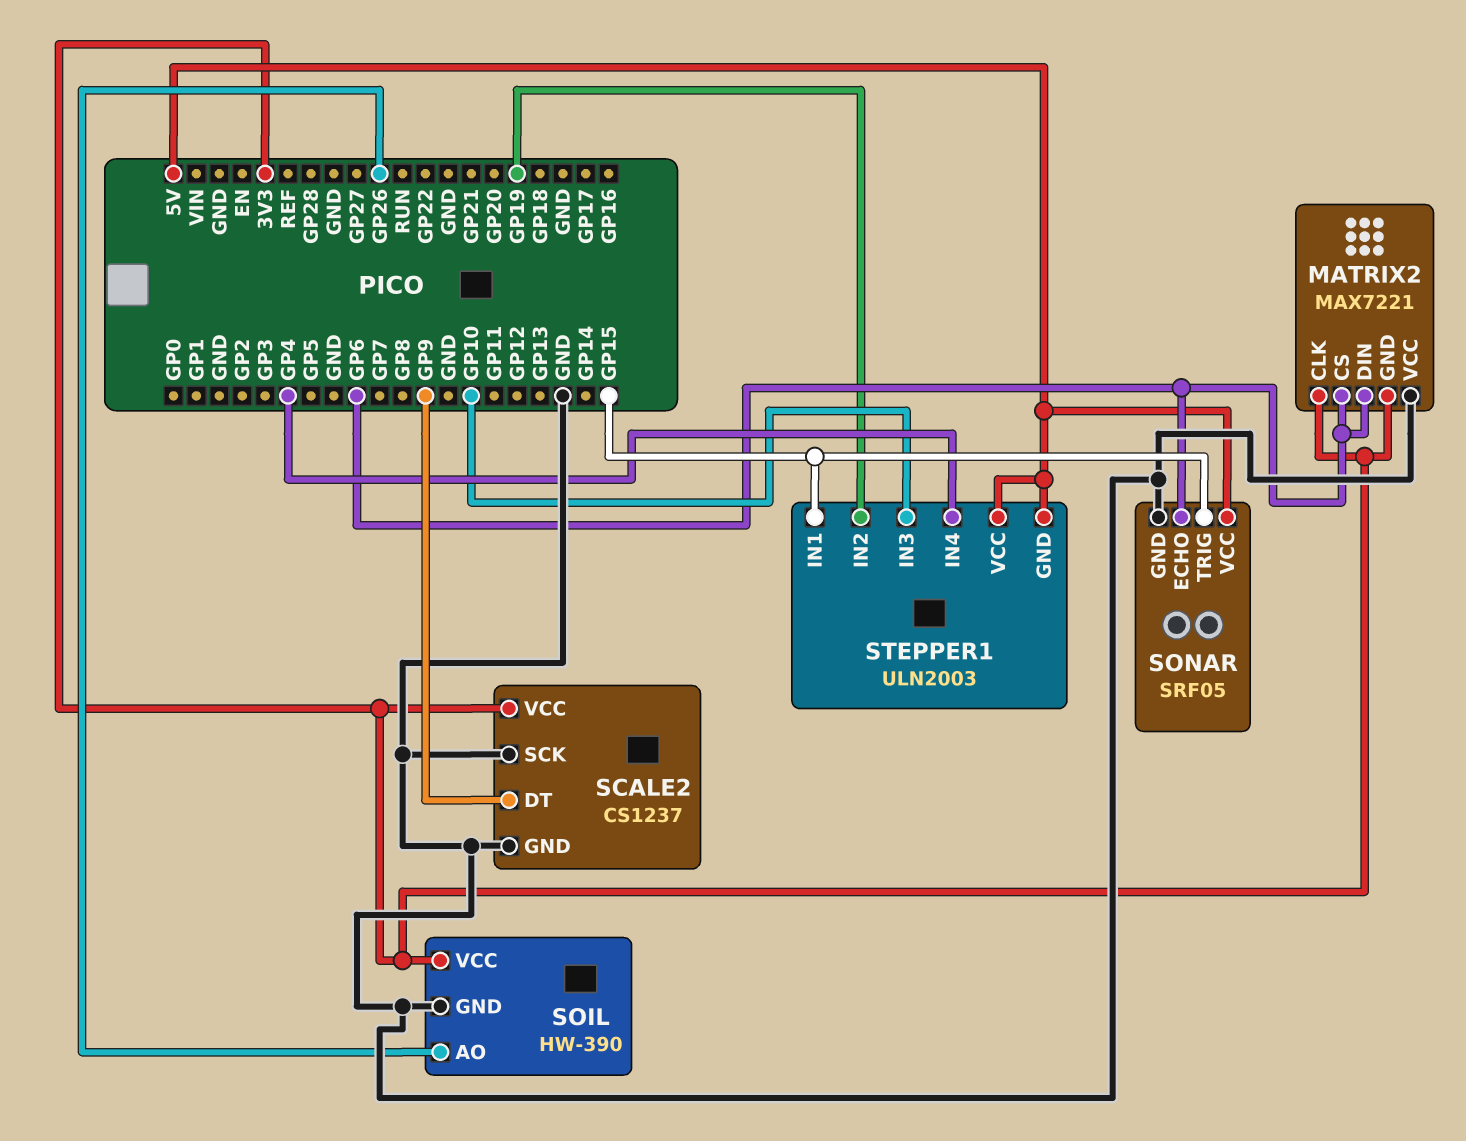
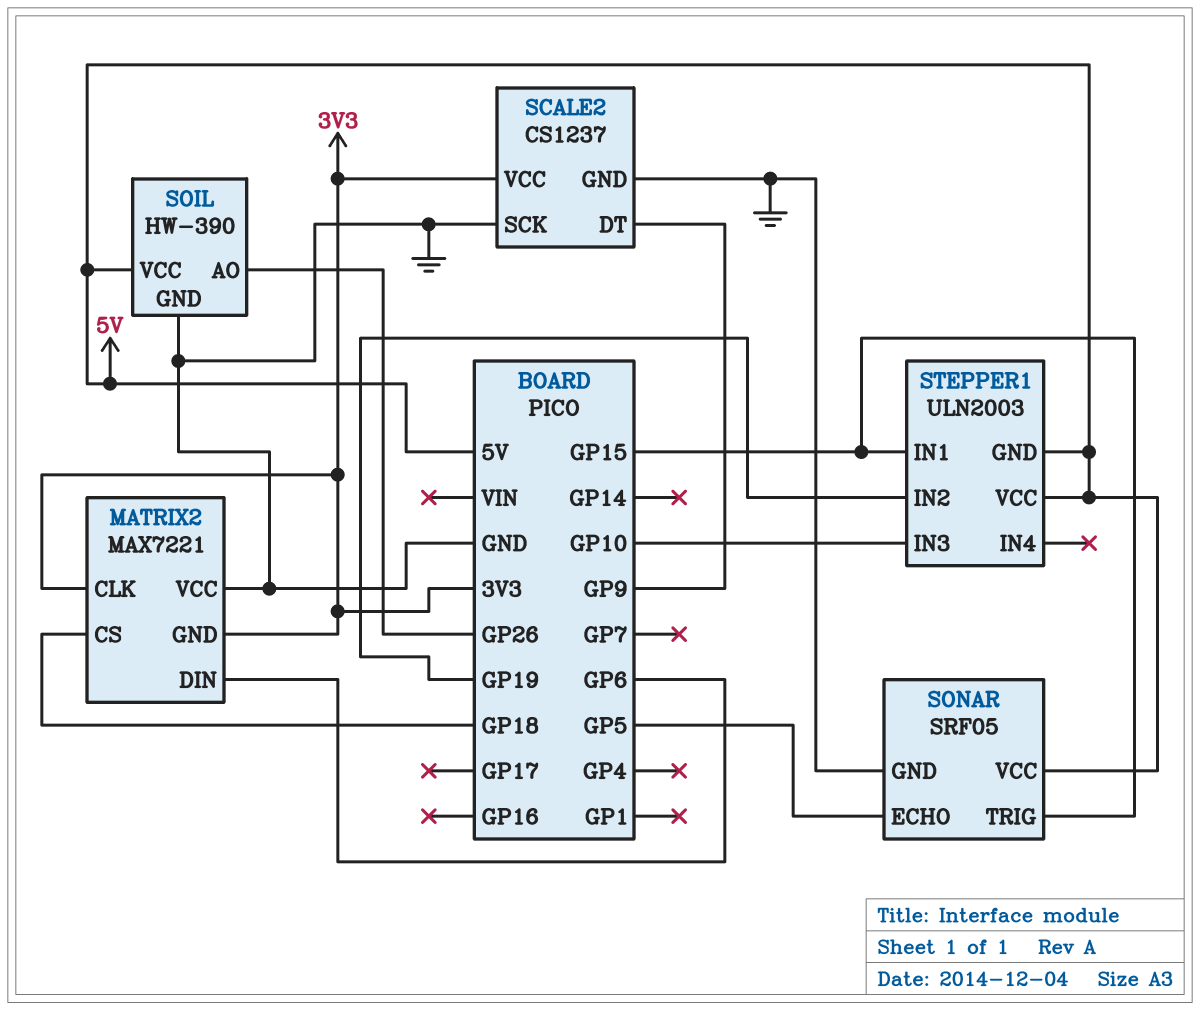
MATRIX2 pin CS: GP6 -> GP18
SOIL pin VCC: 3V3 -> 5V
SONAR pin ECHO: GP6 -> GP5
STEPPER1 pin IN4: GP4 -> none

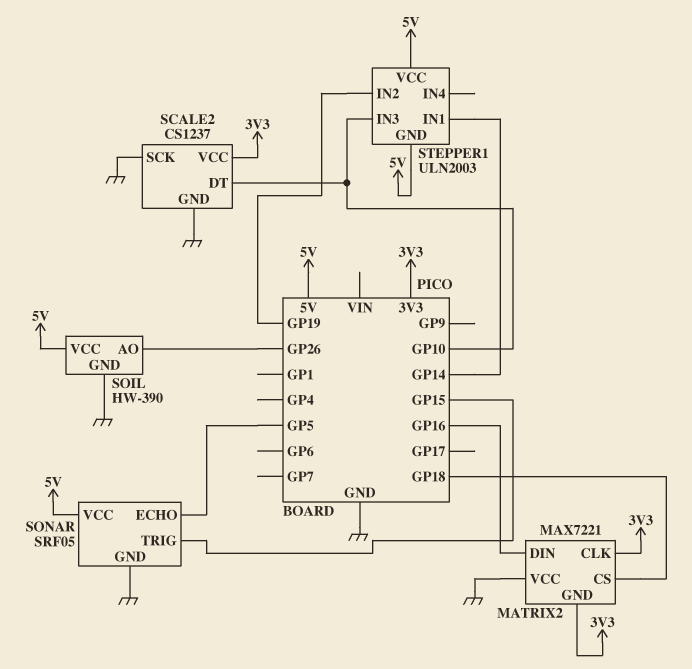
MATRIX2 pin DIN: GP6 -> GP16
SCALE2 pin DT: GP9 -> GP10
STEPPER1 pin IN1: GP15 -> GP14

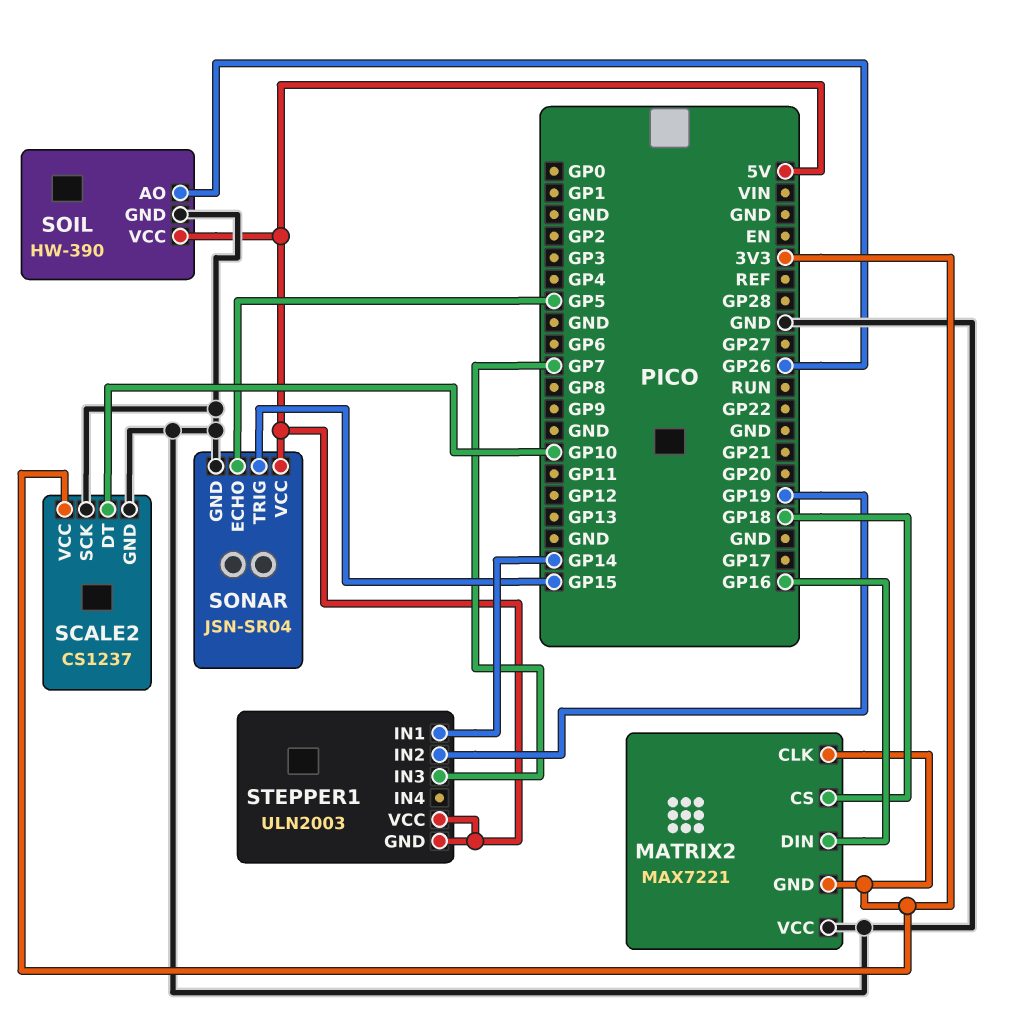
SONAR: SRF05 -> JSN-SR04
STEPPER1 pin IN3: GP10 -> GP7

